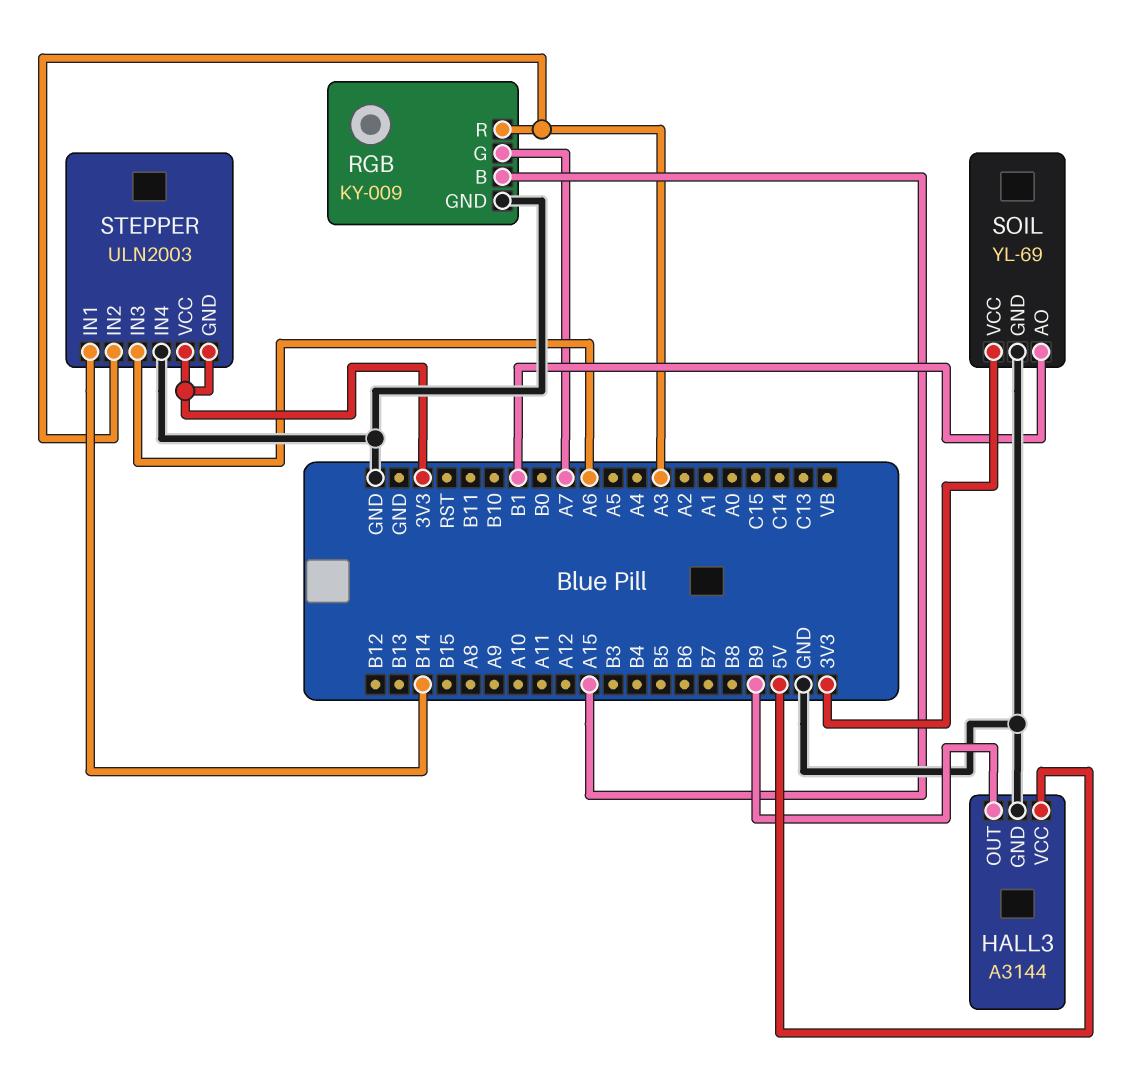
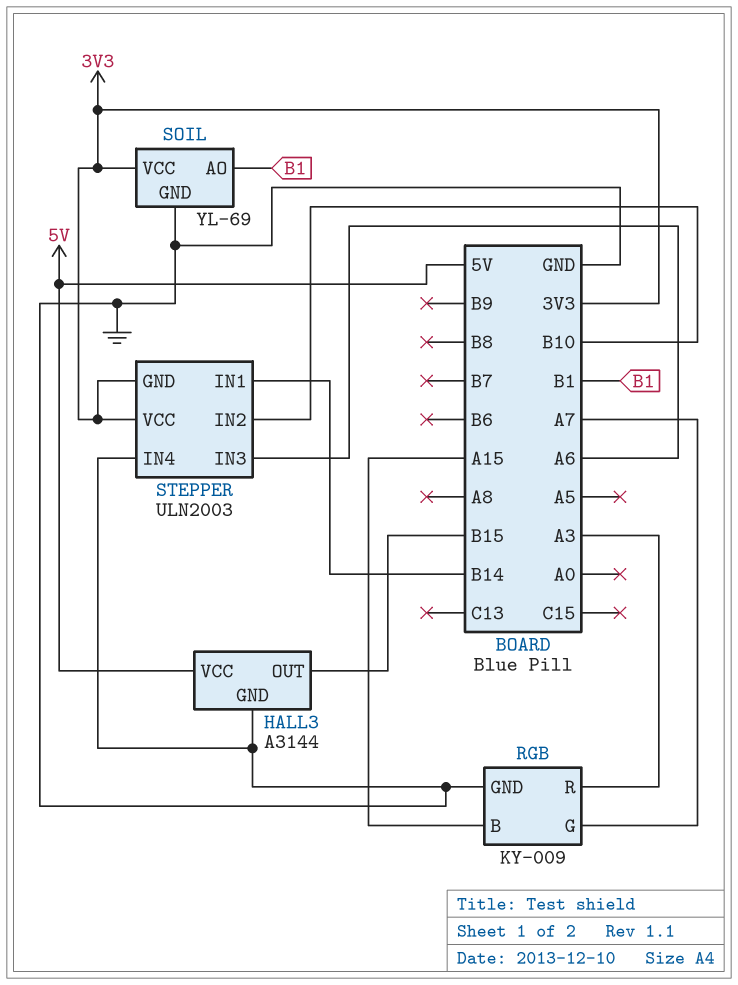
HALL3 pin OUT: B9 -> B15
STEPPER pin IN2: A3 -> B10

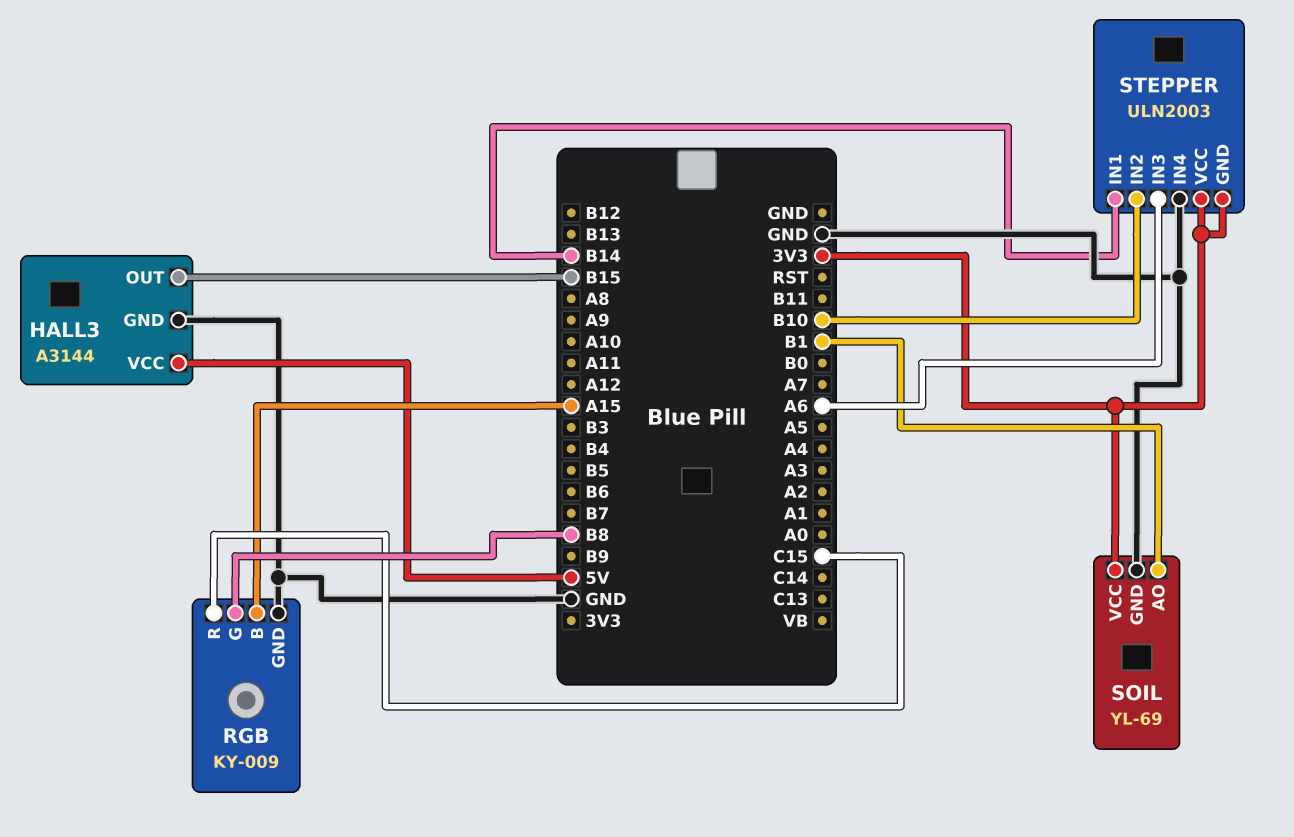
RGB pin G: A7 -> B8
RGB pin R: A3 -> C15

